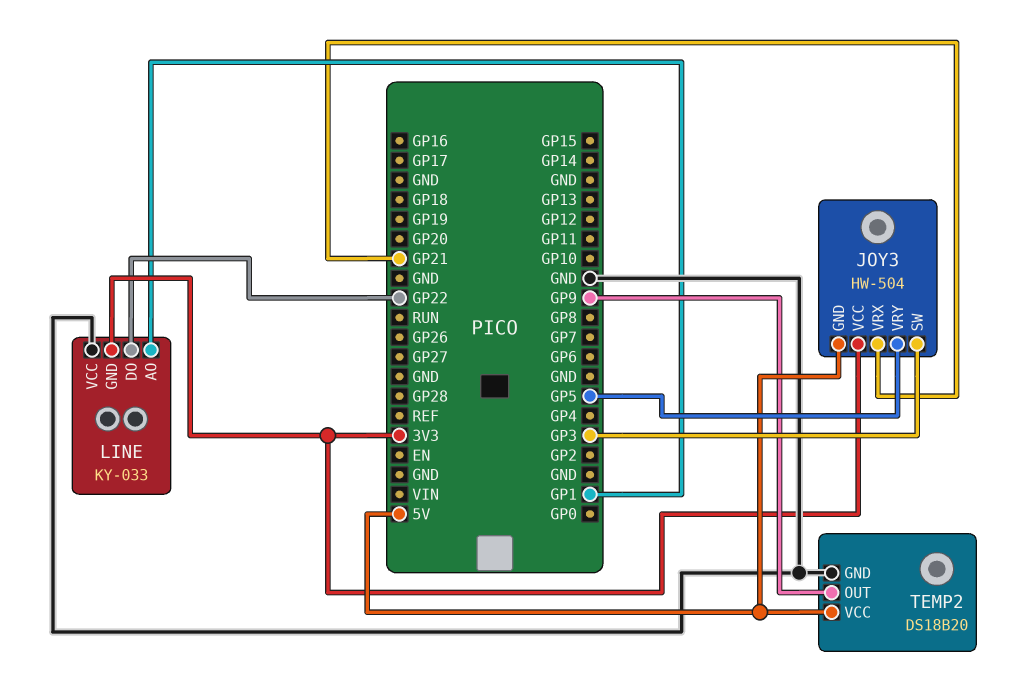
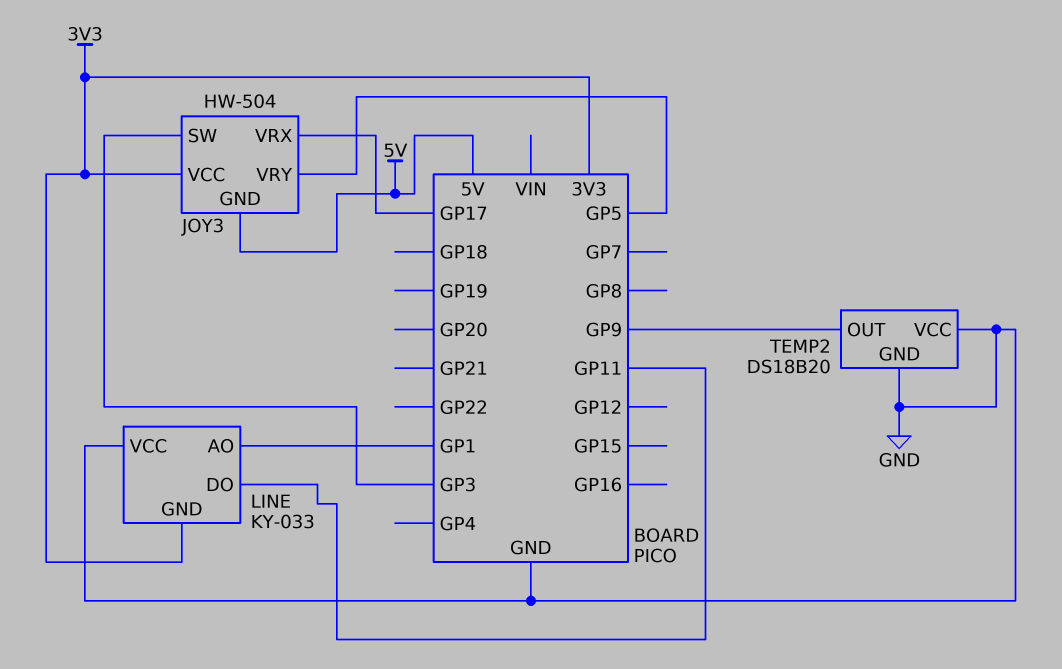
JOY3 pin VRX: GP21 -> GP17
LINE pin DO: GP22 -> GP11
TEMP2 pin VCC: 5V -> GND

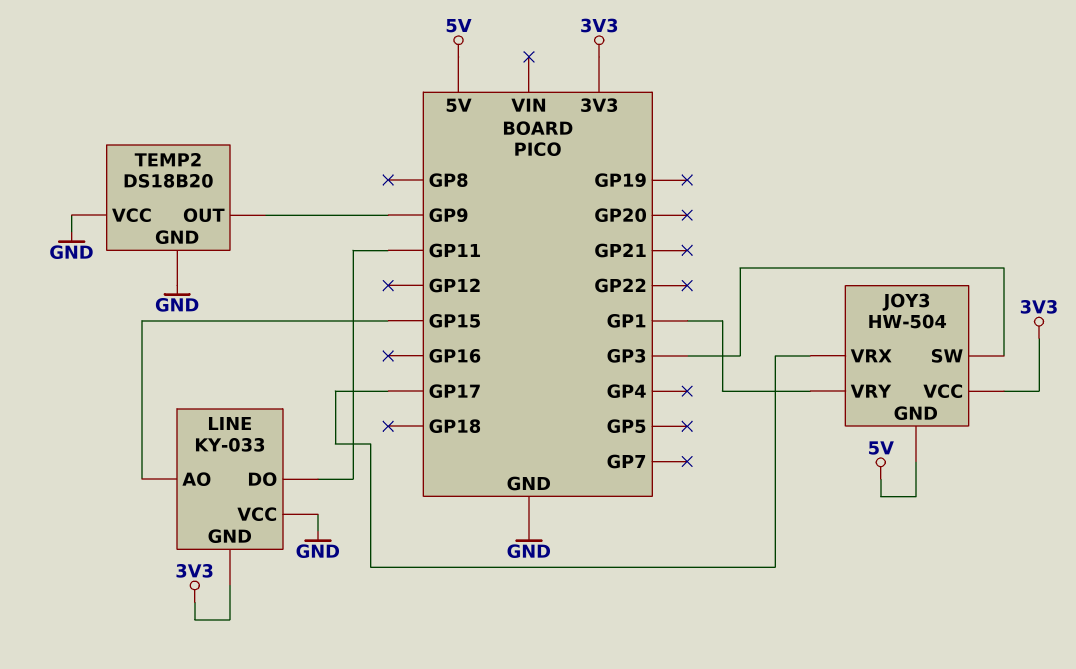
JOY3 pin VRY: GP5 -> GP1
LINE pin AO: GP1 -> GP15

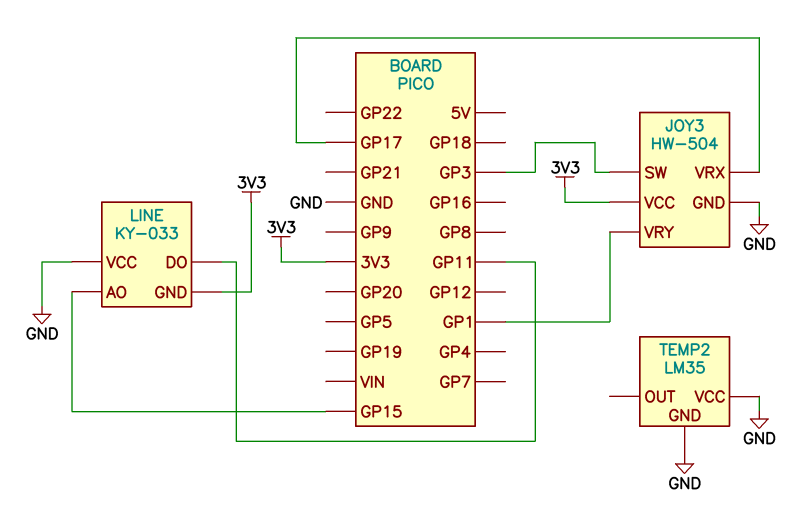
JOY3 pin GND: 5V -> GND
TEMP2: DS18B20 -> LM35
TEMP2 pin OUT: GP9 -> none

